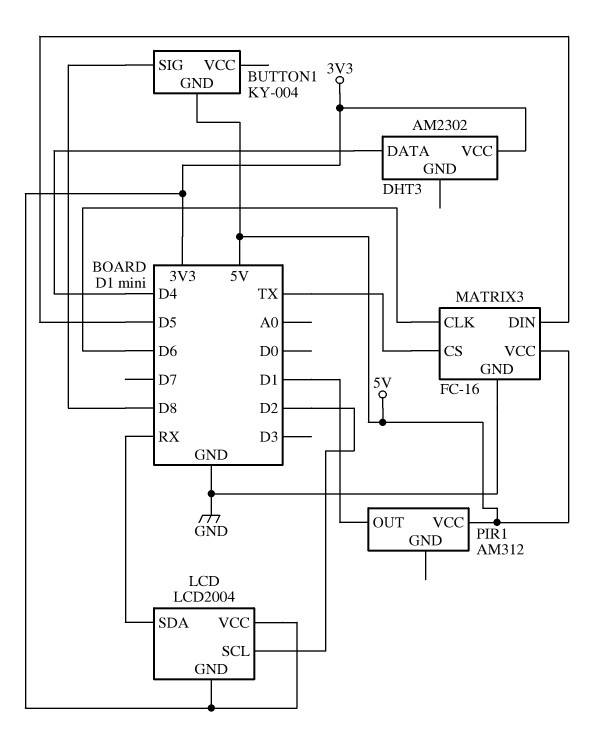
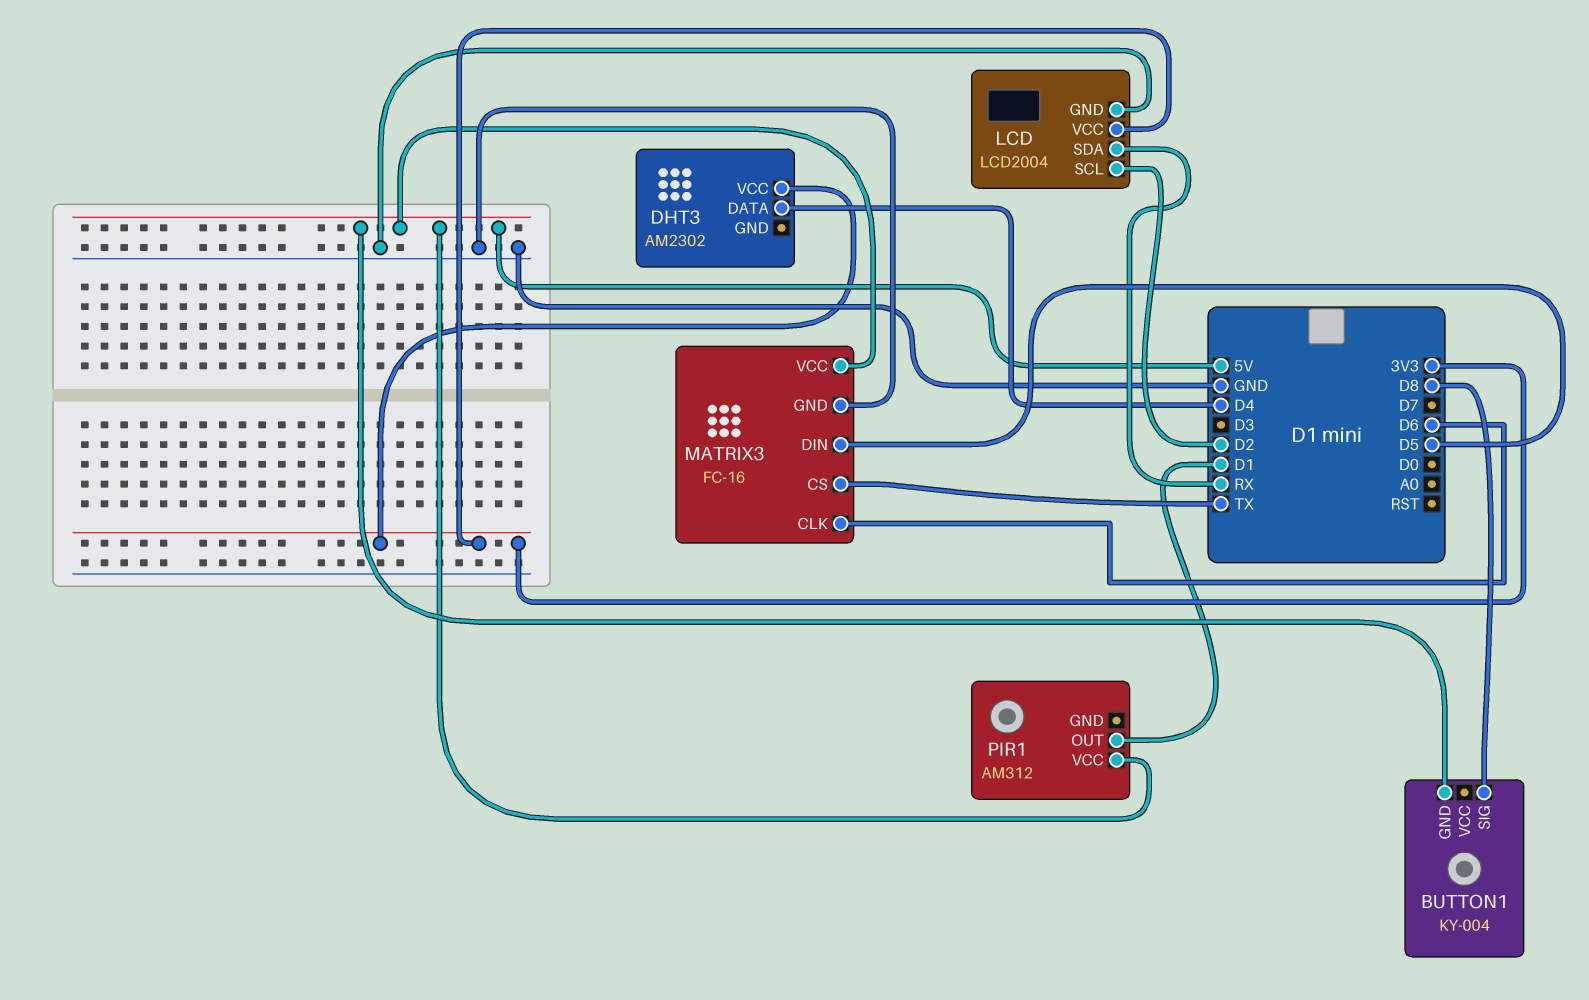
LCD pin GND: 3V3 -> GND

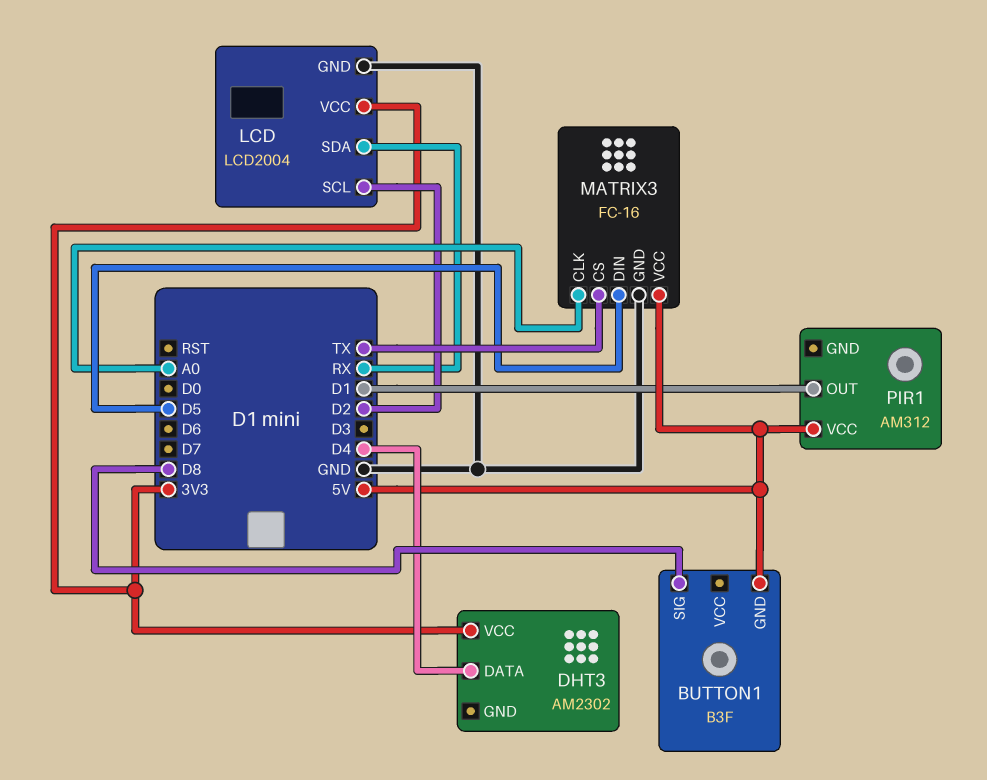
BUTTON1: KY-004 -> B3F
MATRIX3 pin CLK: D6 -> A0

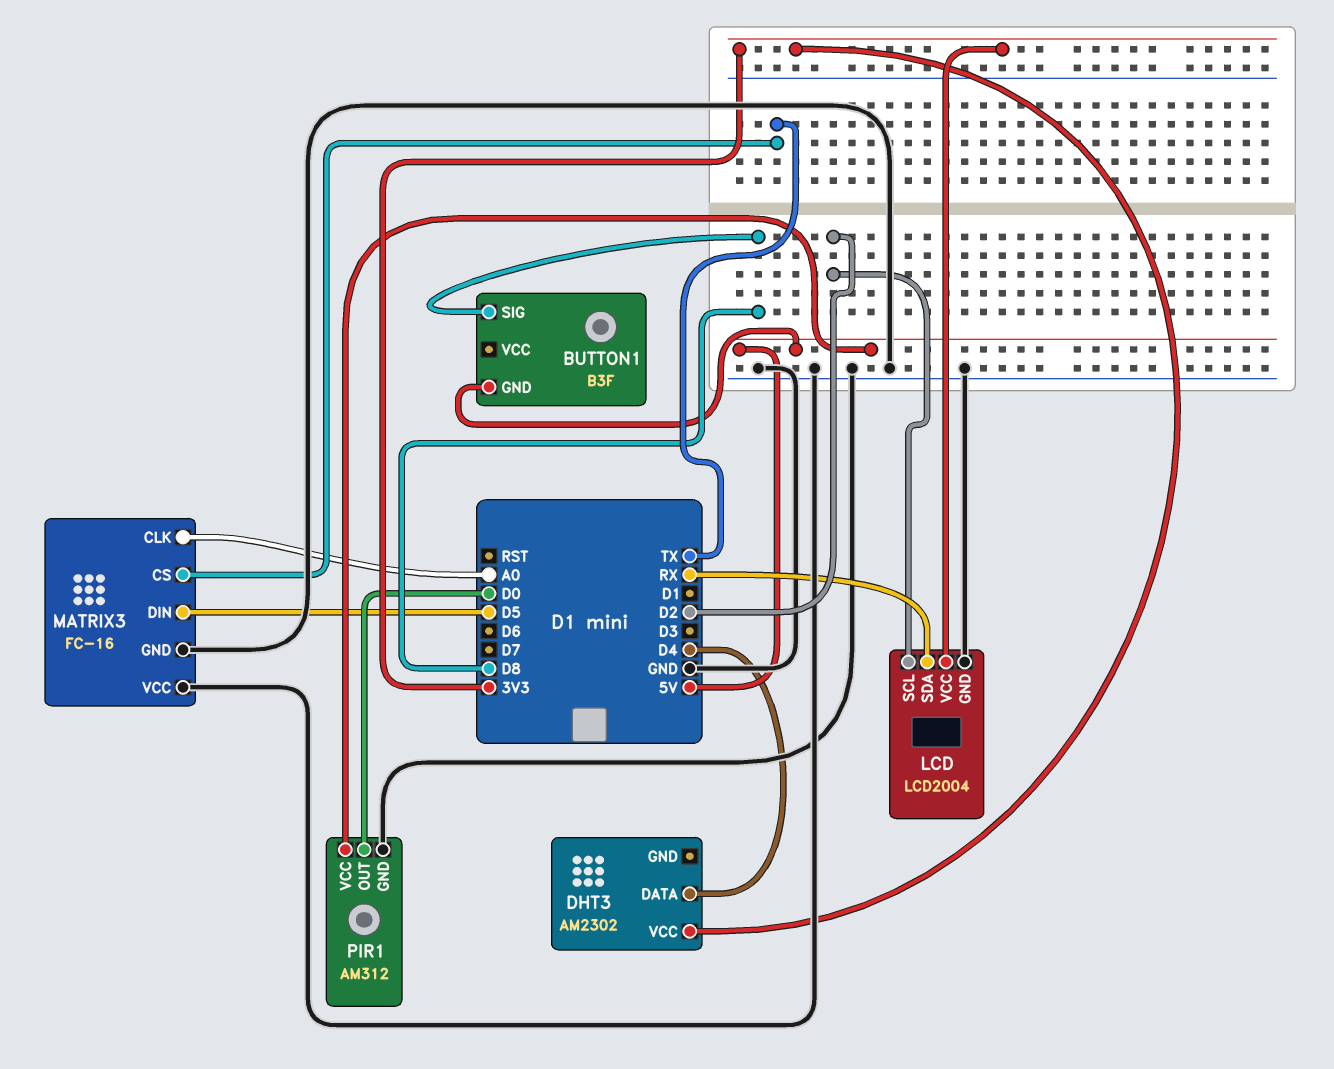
MATRIX3 pin VCC: 5V -> GND
PIR1 pin GND: none -> GND
PIR1 pin OUT: D1 -> D0

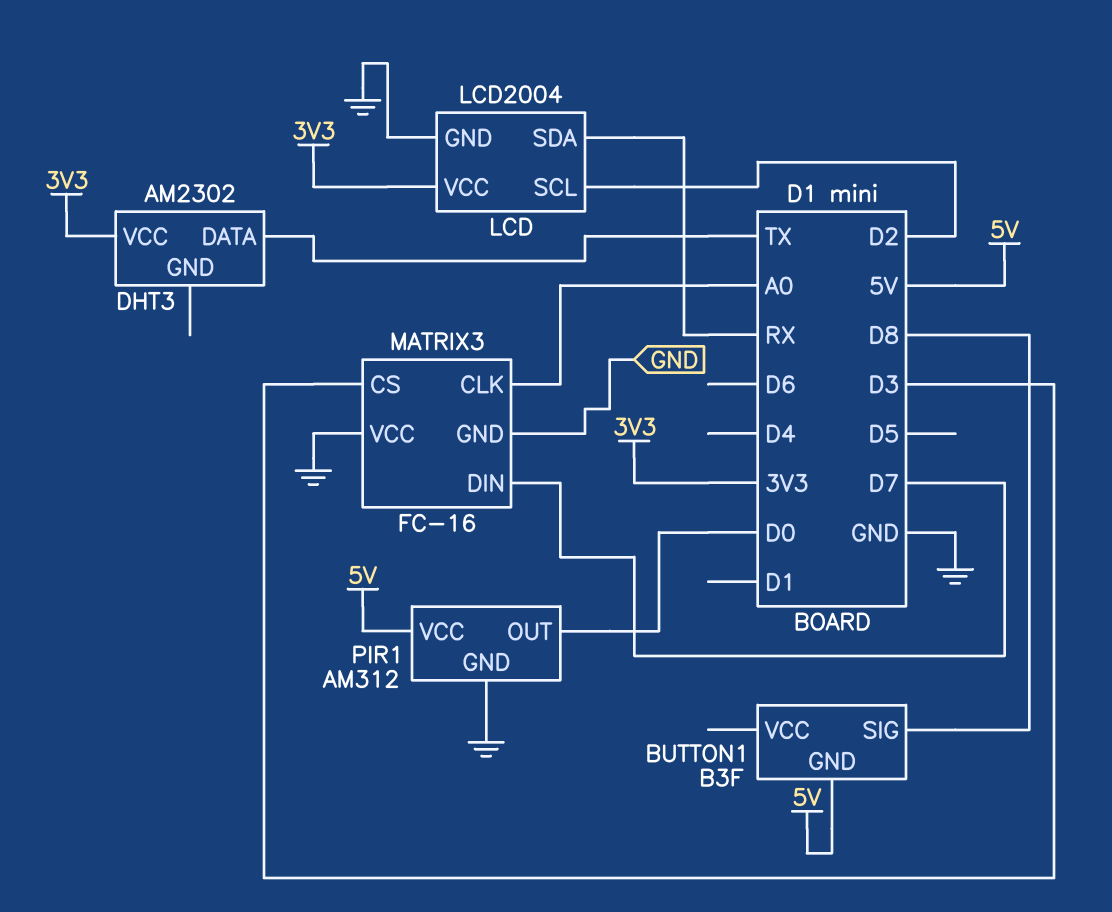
DHT3 pin DATA: D4 -> TX
MATRIX3 pin CS: TX -> D3
MATRIX3 pin DIN: D5 -> D7

